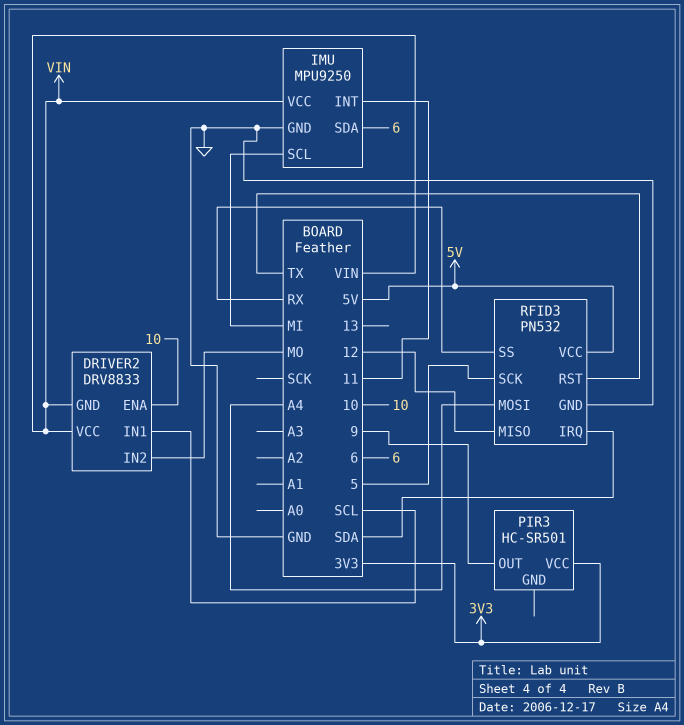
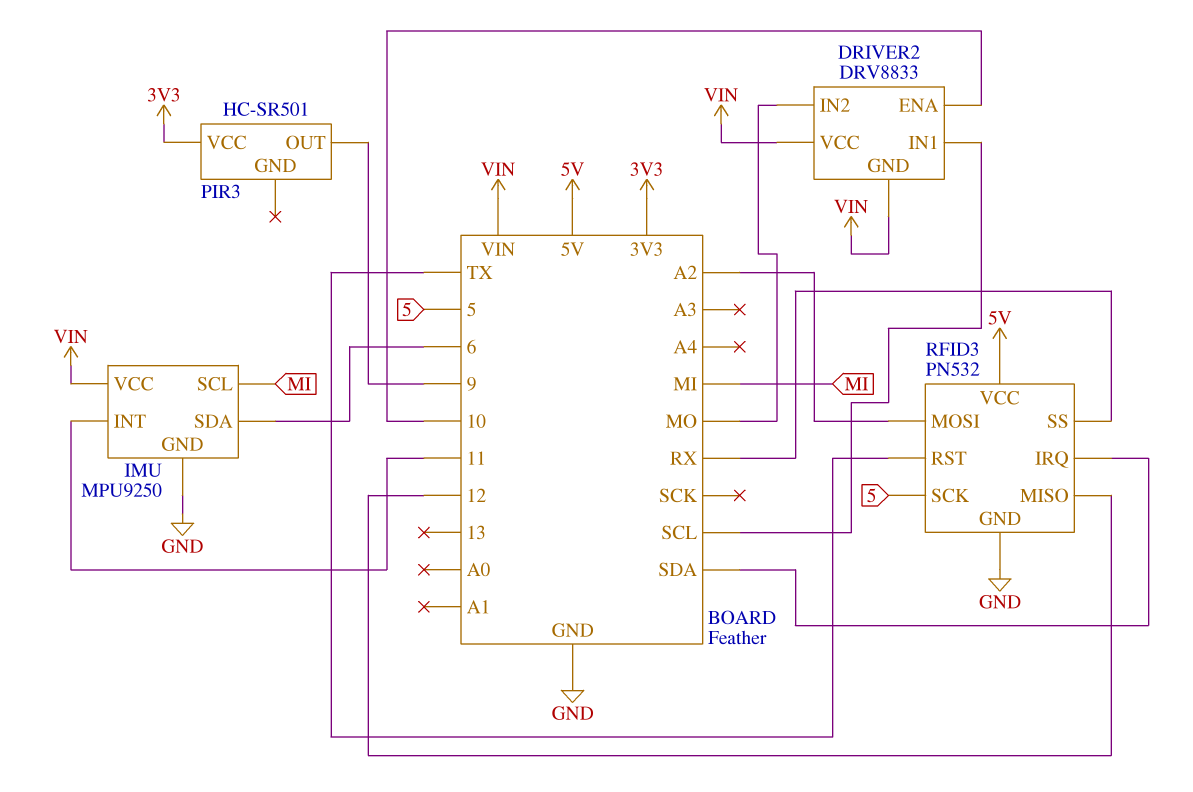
RFID3 pin MOSI: A4 -> A2

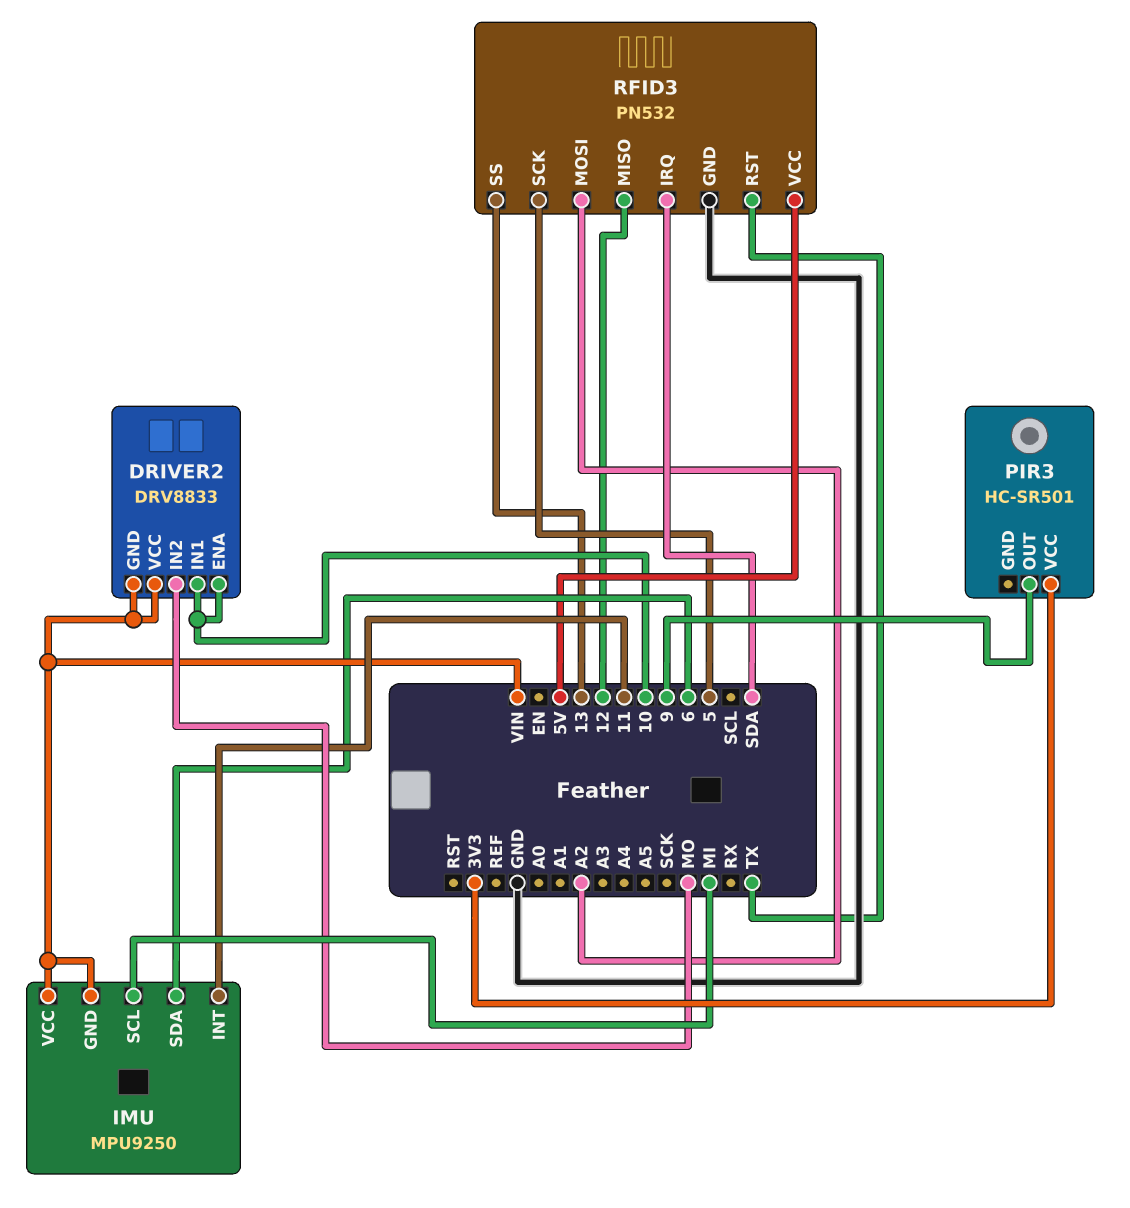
DRIVER2 pin IN1: SCL -> 10
IMU pin GND: GND -> VIN
RFID3 pin SS: RX -> 13

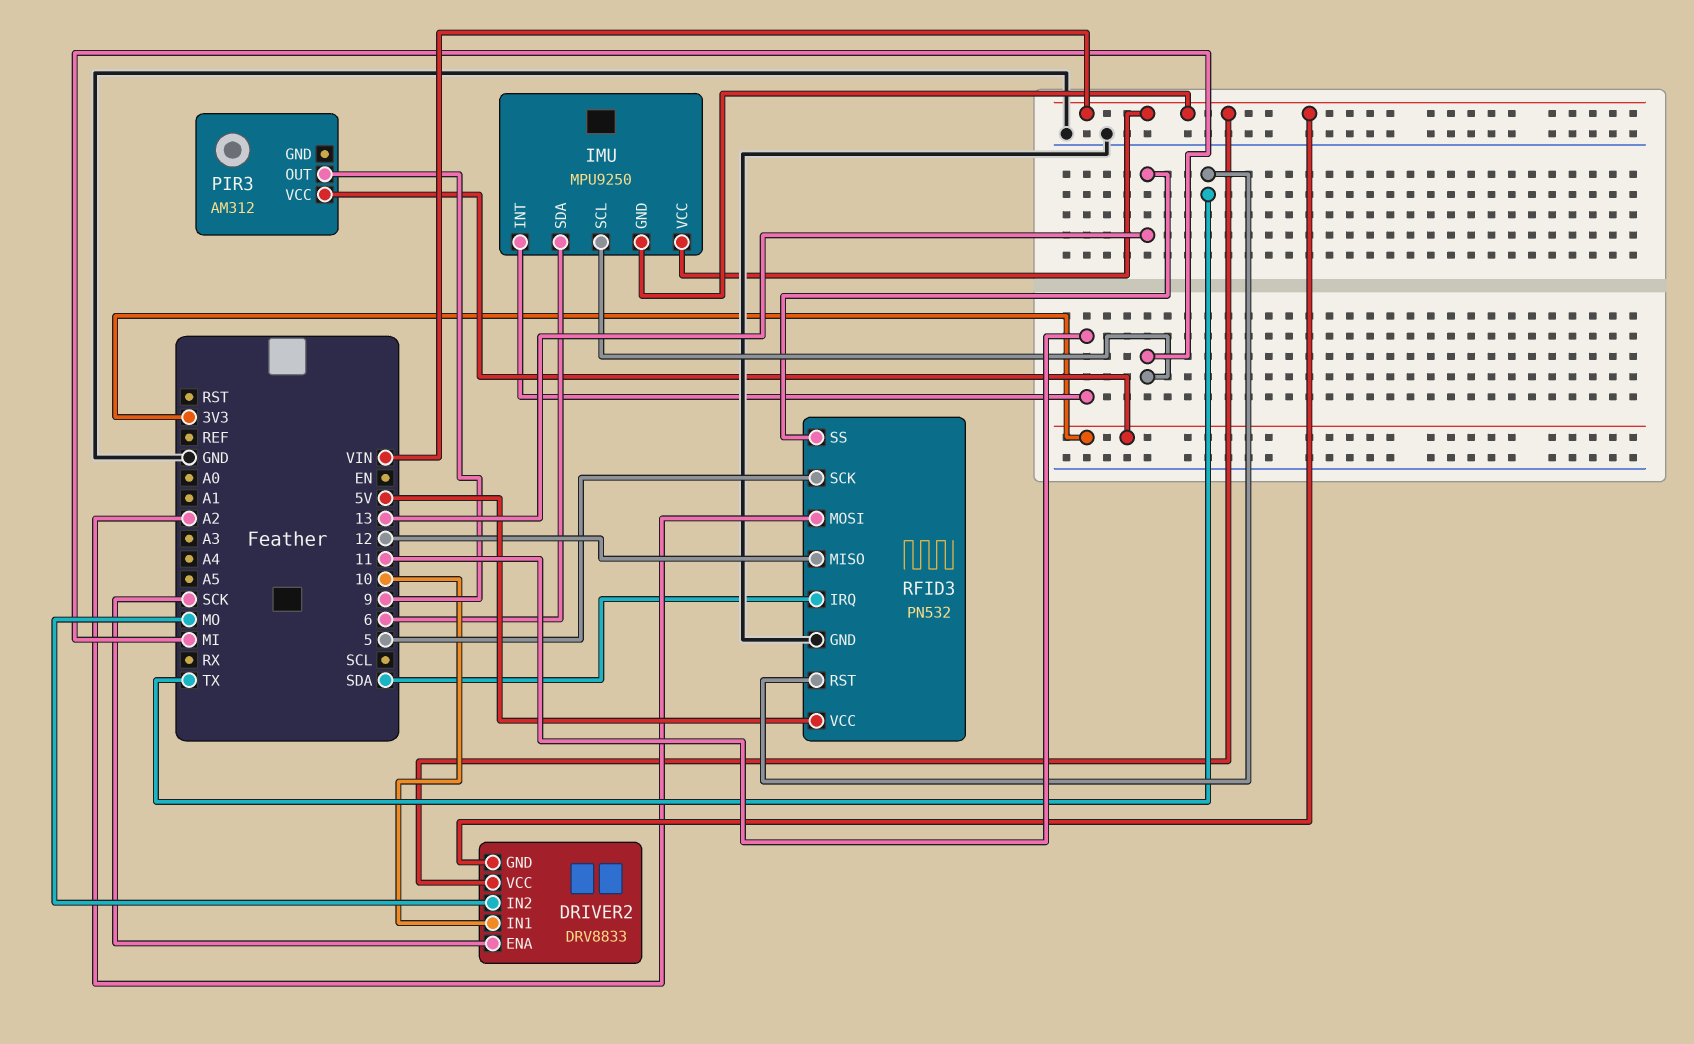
DRIVER2 pin ENA: 10 -> SCK
PIR3: HC-SR501 -> AM312

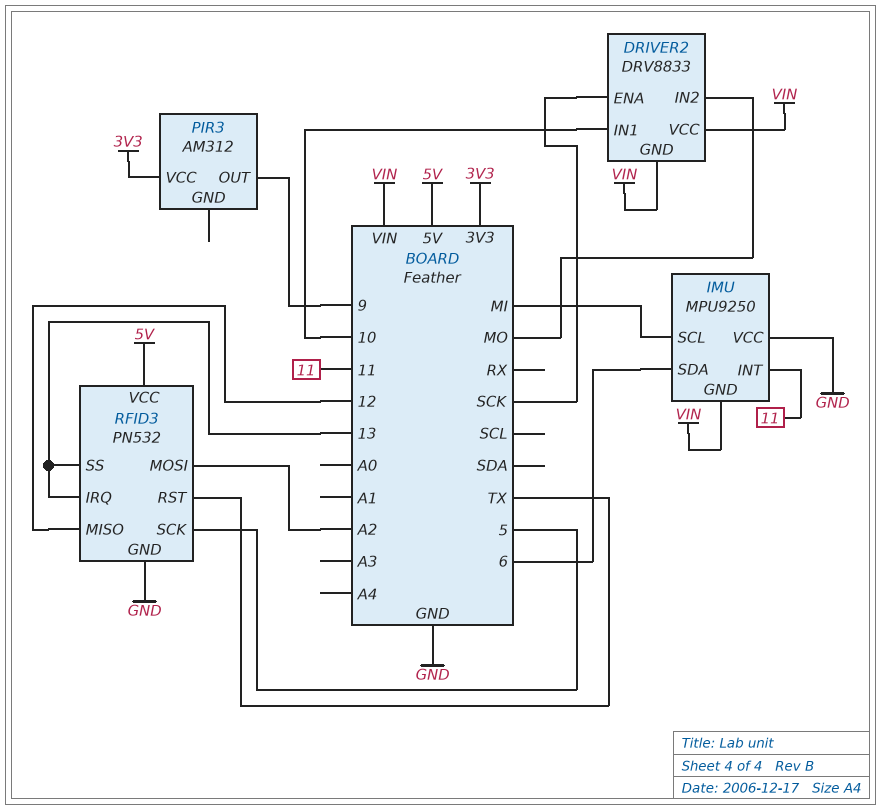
IMU pin VCC: VIN -> GND
RFID3 pin IRQ: SDA -> 13

